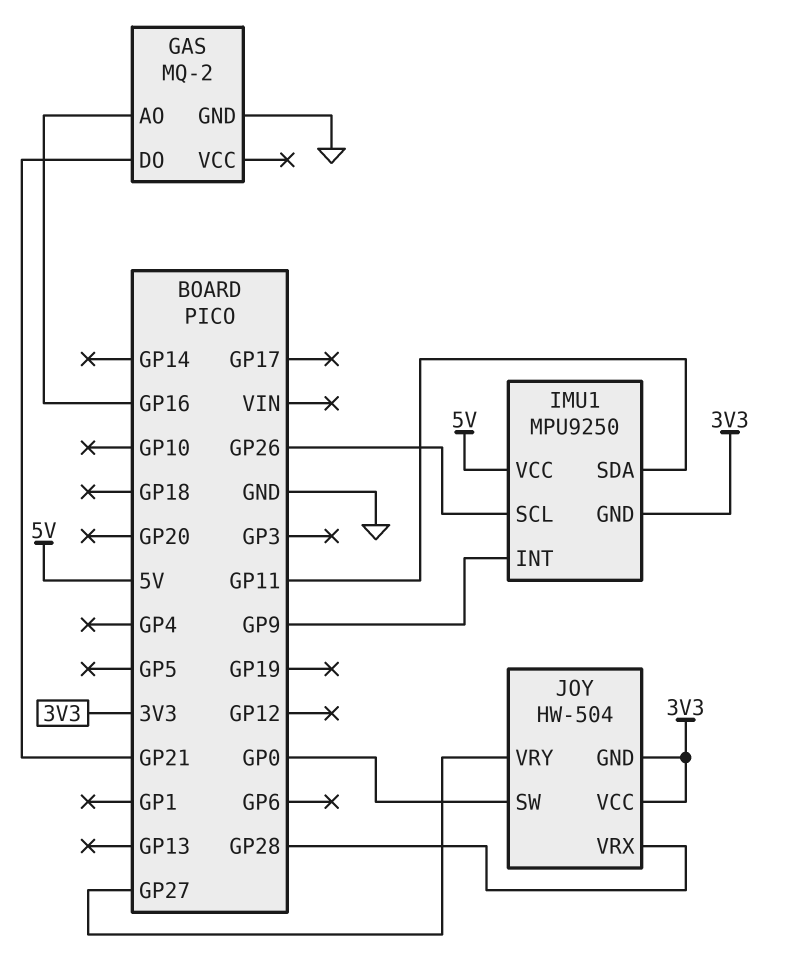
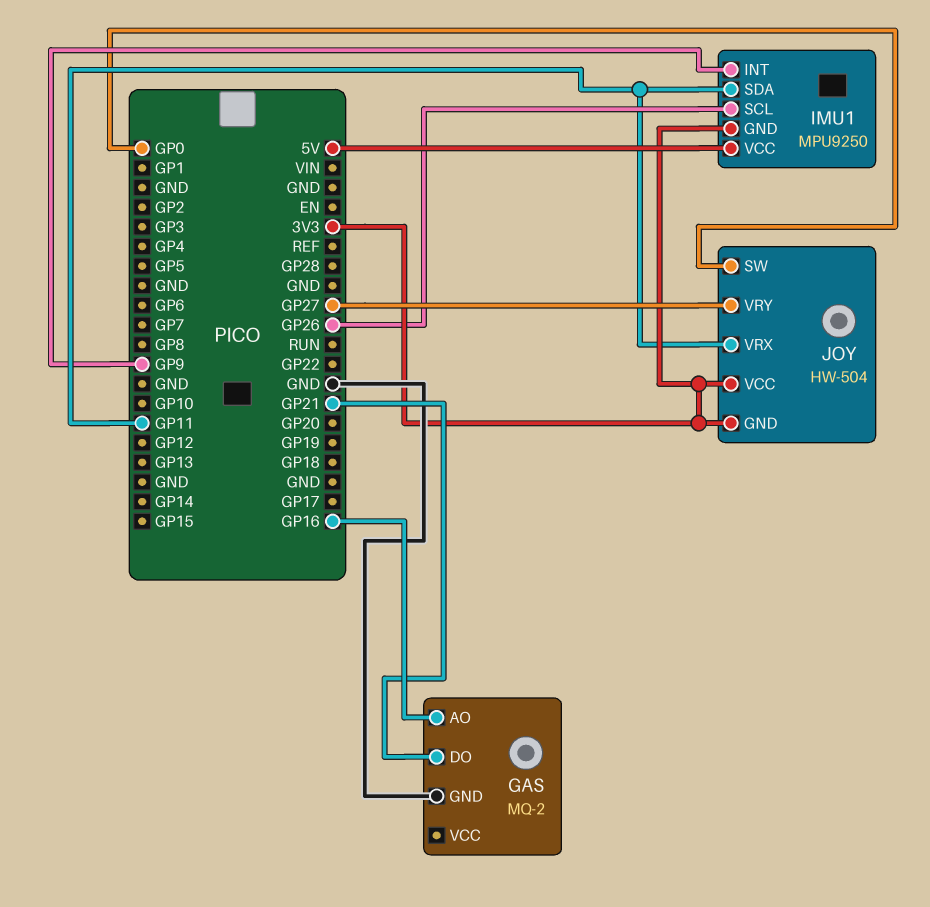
JOY pin VRX: GP28 -> GP11

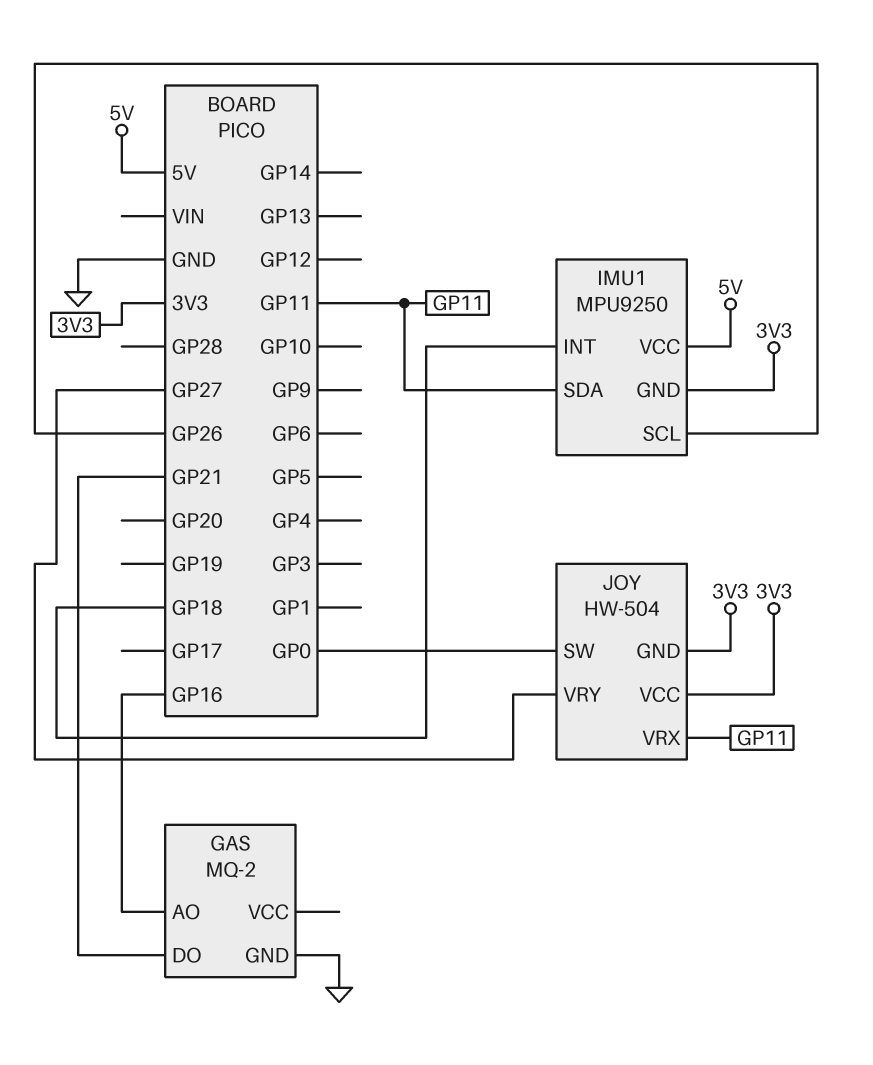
IMU1 pin INT: GP9 -> GP18

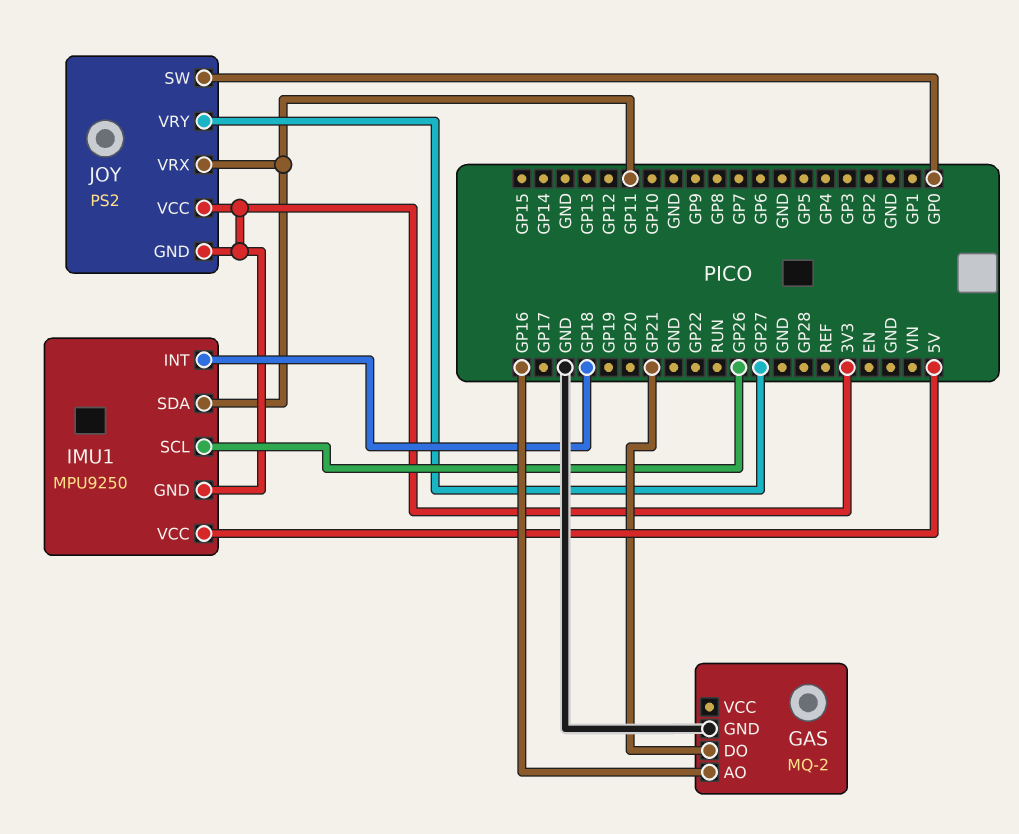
JOY: HW-504 -> PS2

